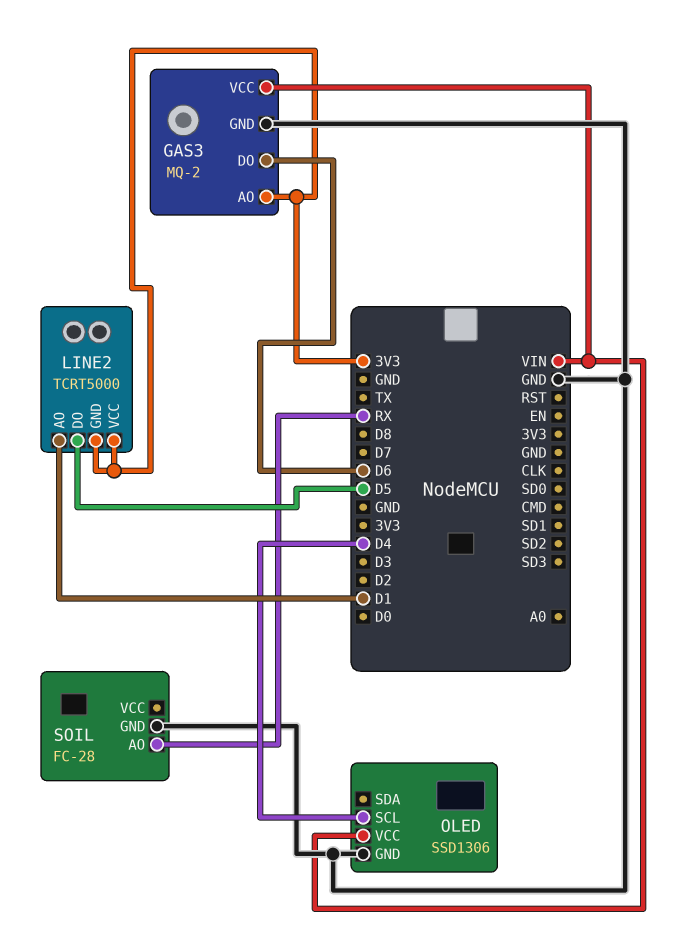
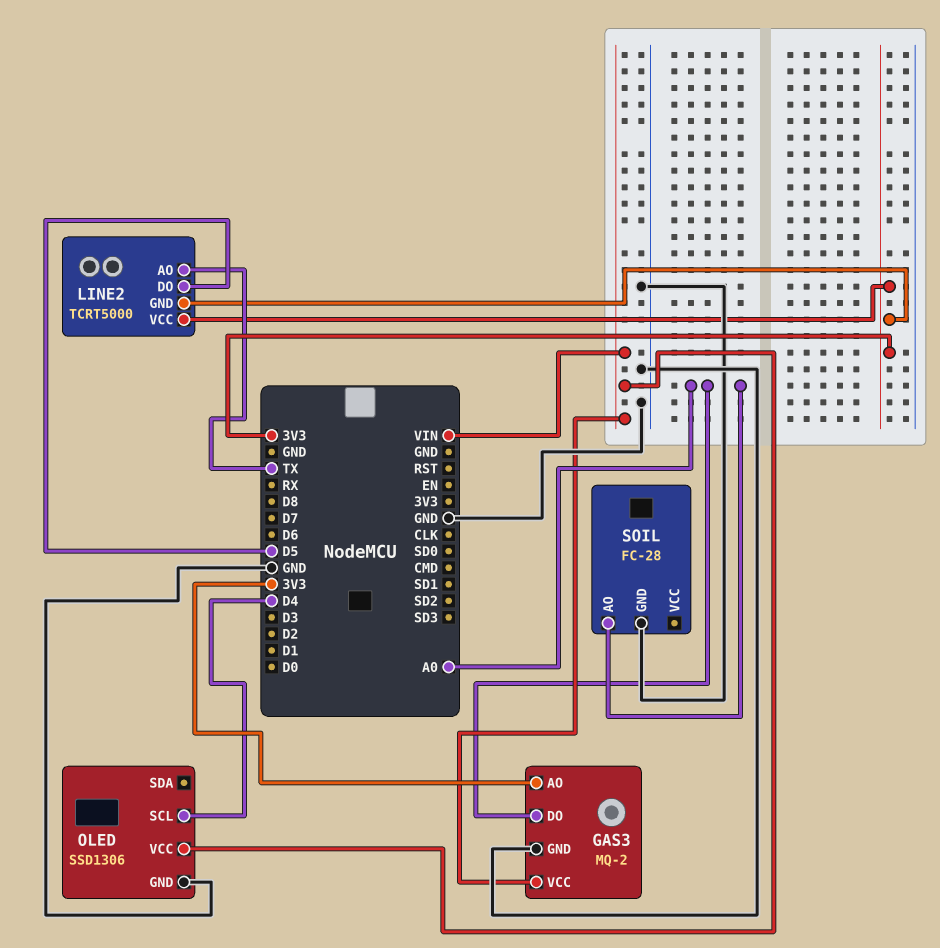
GAS3 pin DO: D6 -> A0
LINE2 pin AO: D1 -> TX
SOIL pin AO: RX -> A0

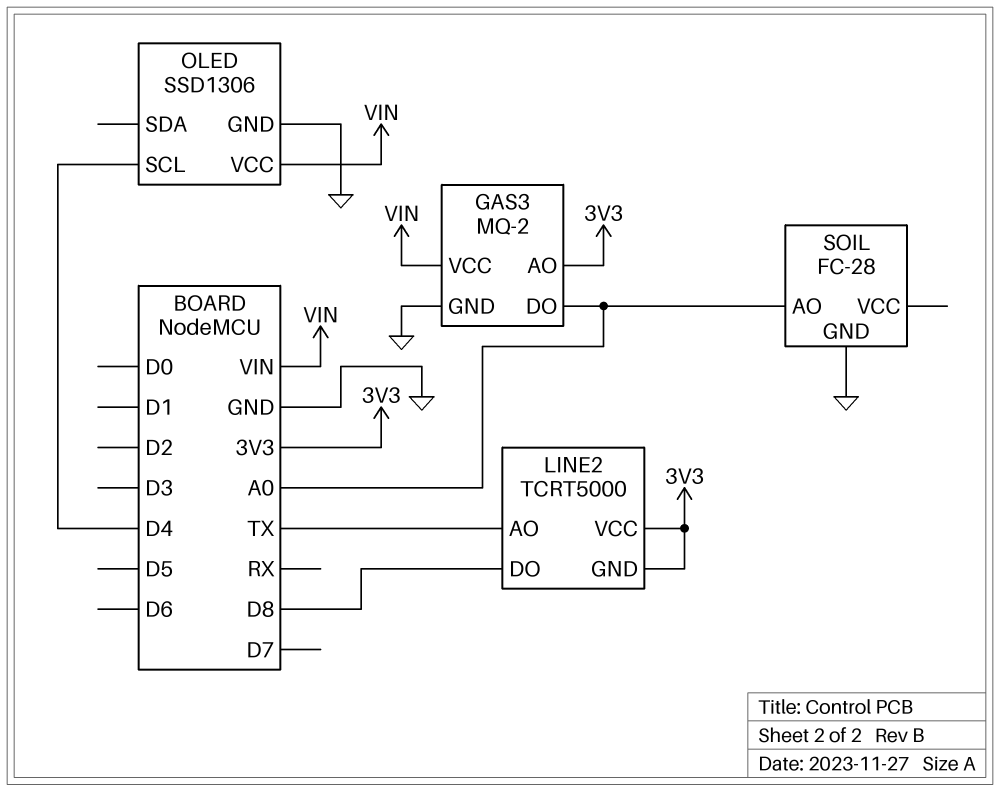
LINE2 pin DO: D5 -> D8

